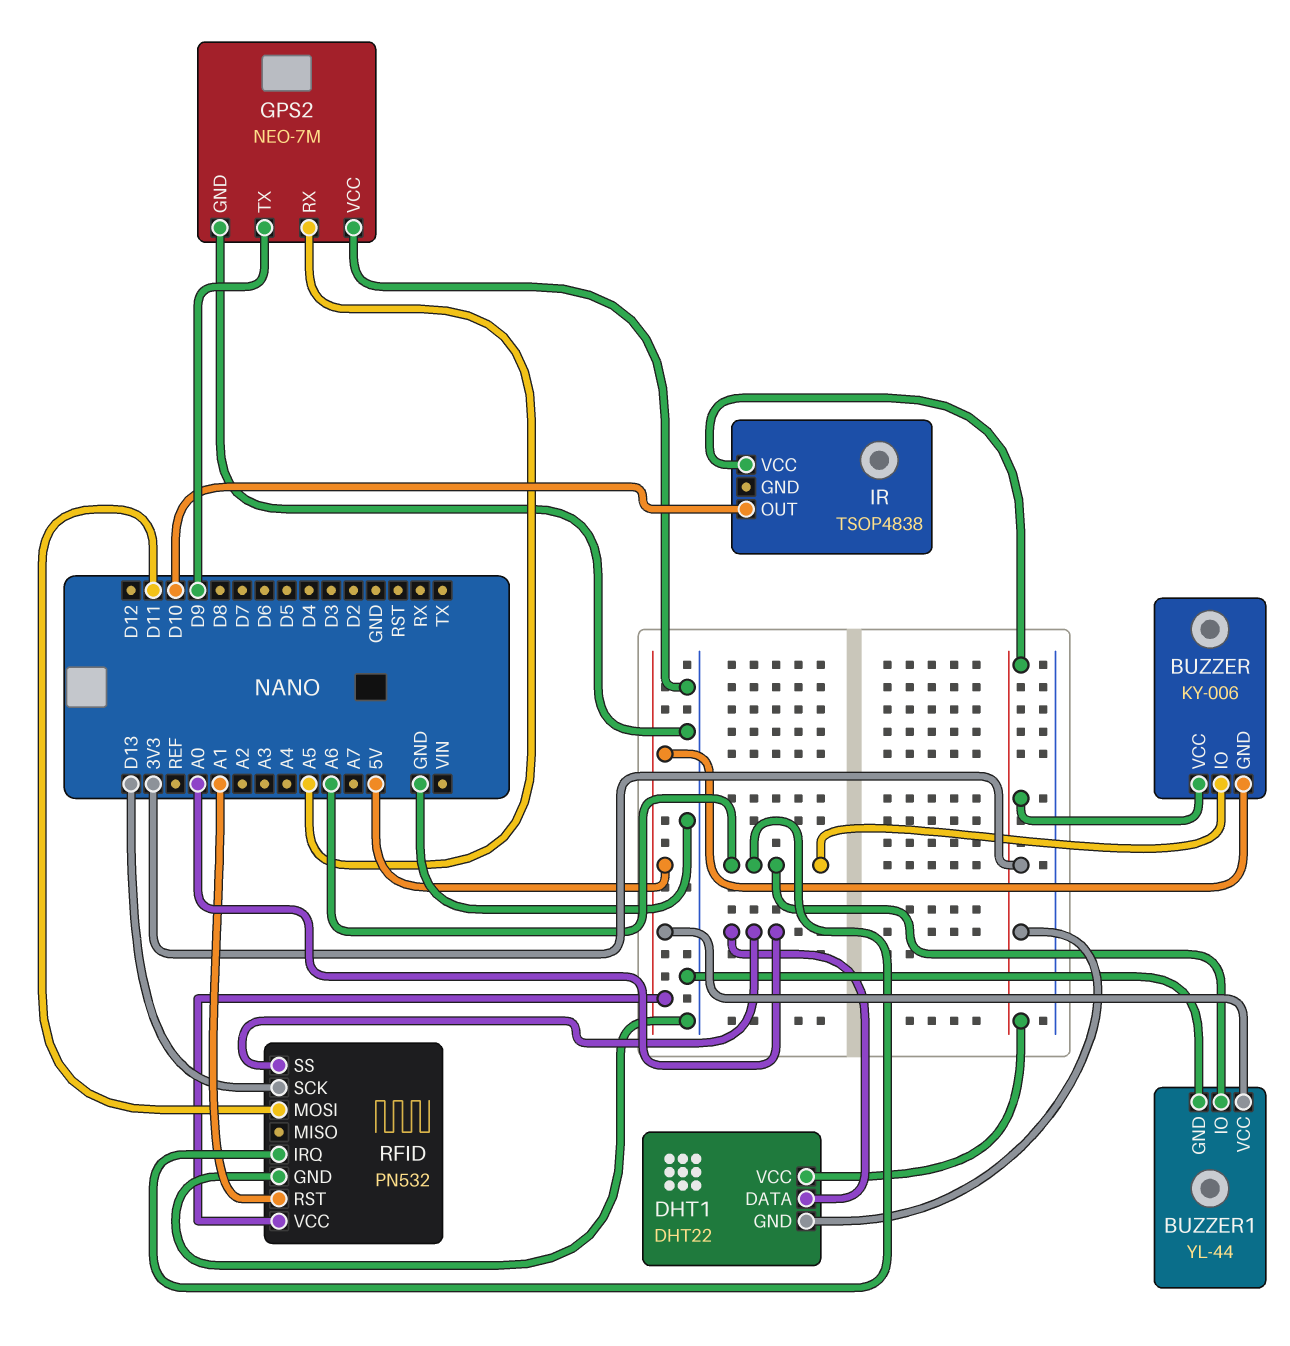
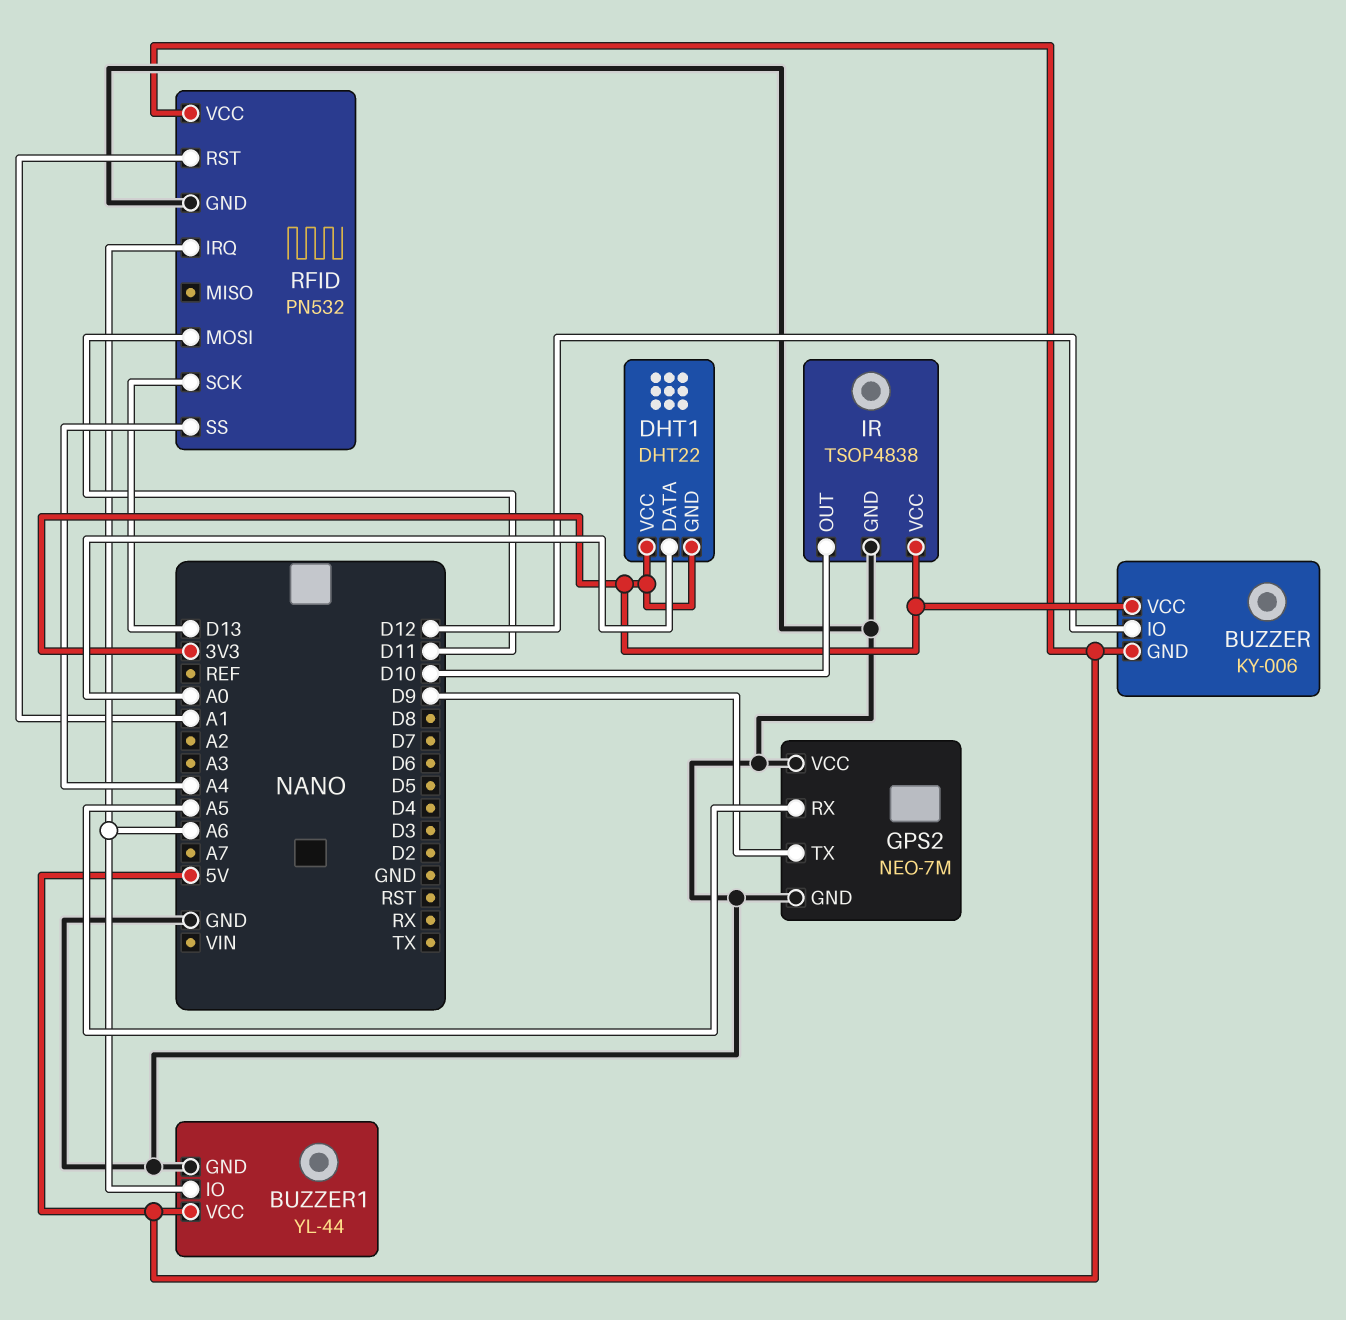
BUZZER pin IO: A6 -> D12
IR pin GND: none -> GND
RFID pin SS: A0 -> A4

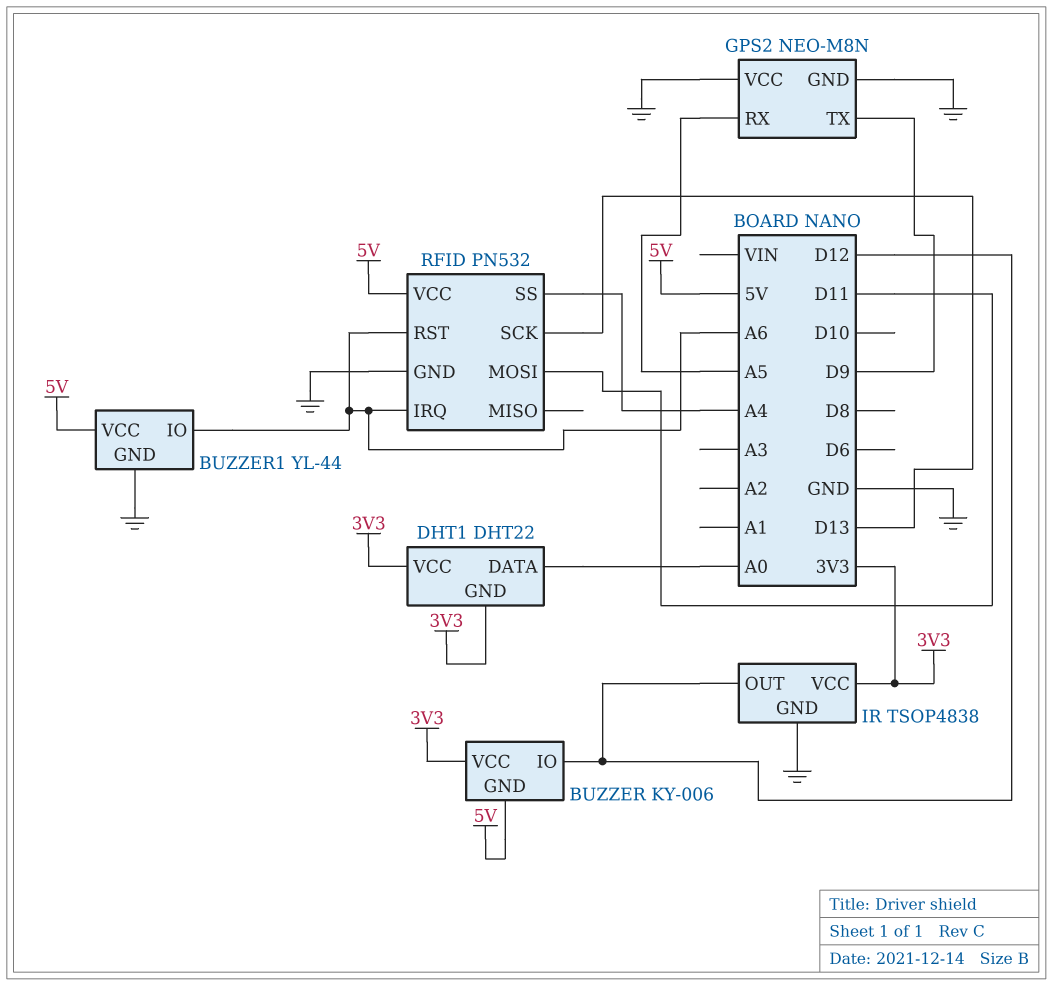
GPS2: NEO-7M -> NEO-M8N
IR pin OUT: D10 -> D12
RFID pin RST: A1 -> A6

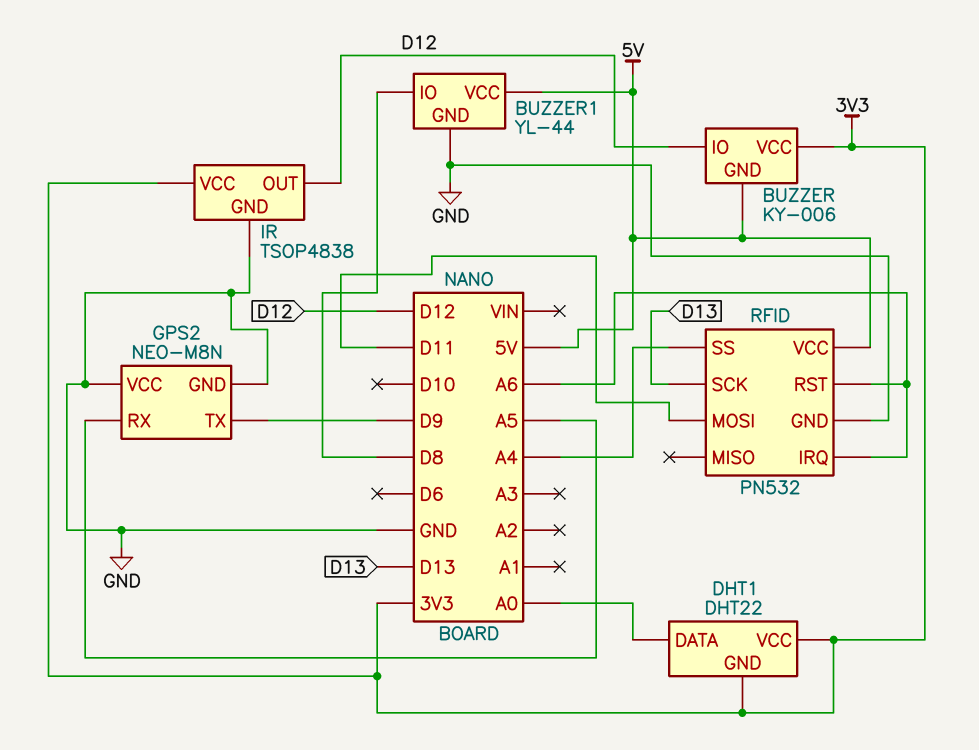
BUZZER1 pin IO: A6 -> D8

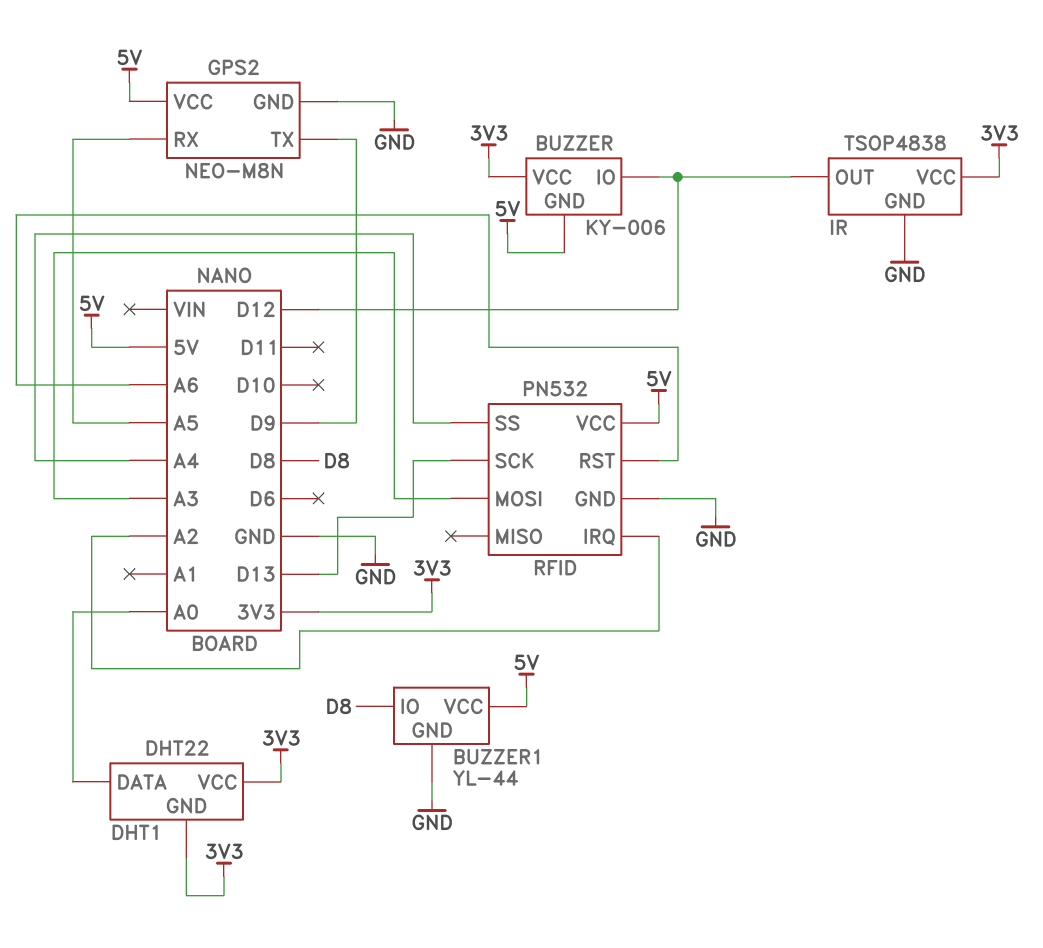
GPS2 pin VCC: GND -> 5V
RFID pin IRQ: A6 -> A2
RFID pin MOSI: D11 -> A3

